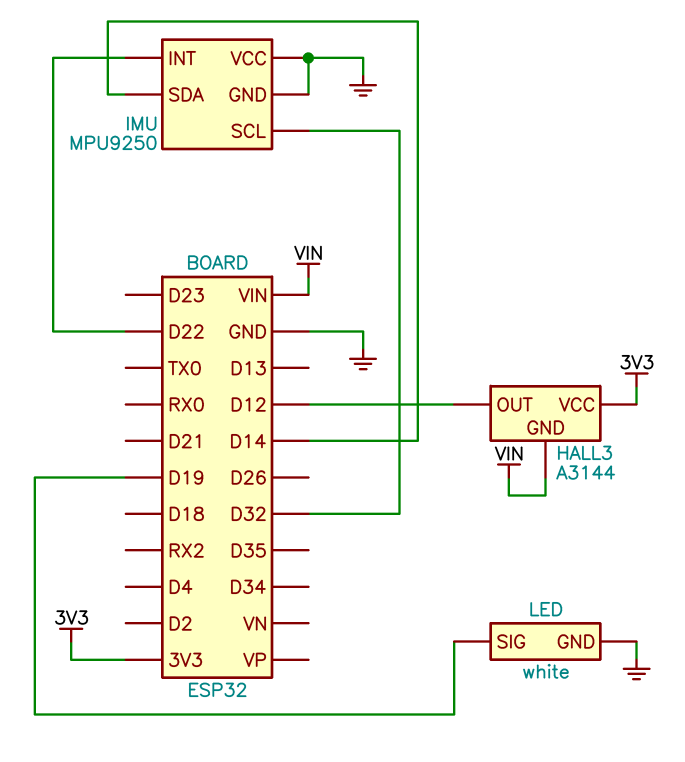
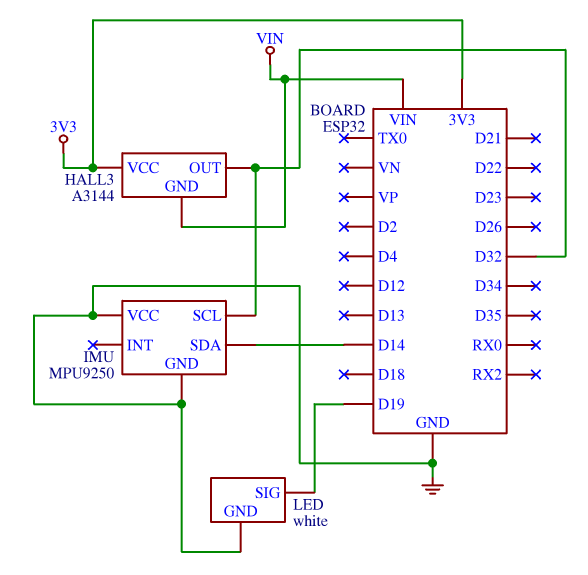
HALL3 pin OUT: D12 -> D32
IMU pin INT: D22 -> none

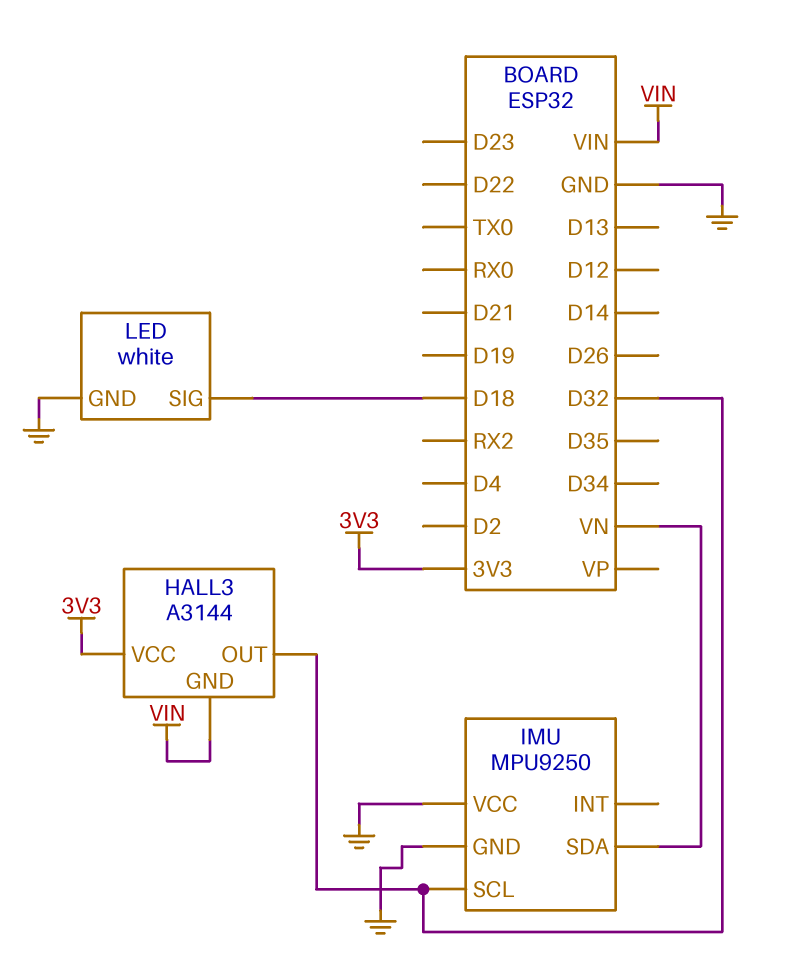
IMU pin SDA: D14 -> VN
LED pin SIG: D19 -> D18

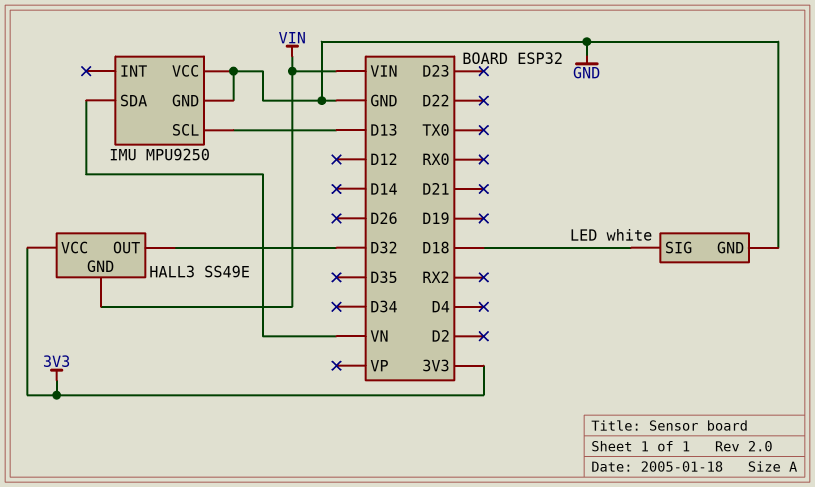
HALL3: A3144 -> SS49E
IMU pin SCL: D32 -> D13

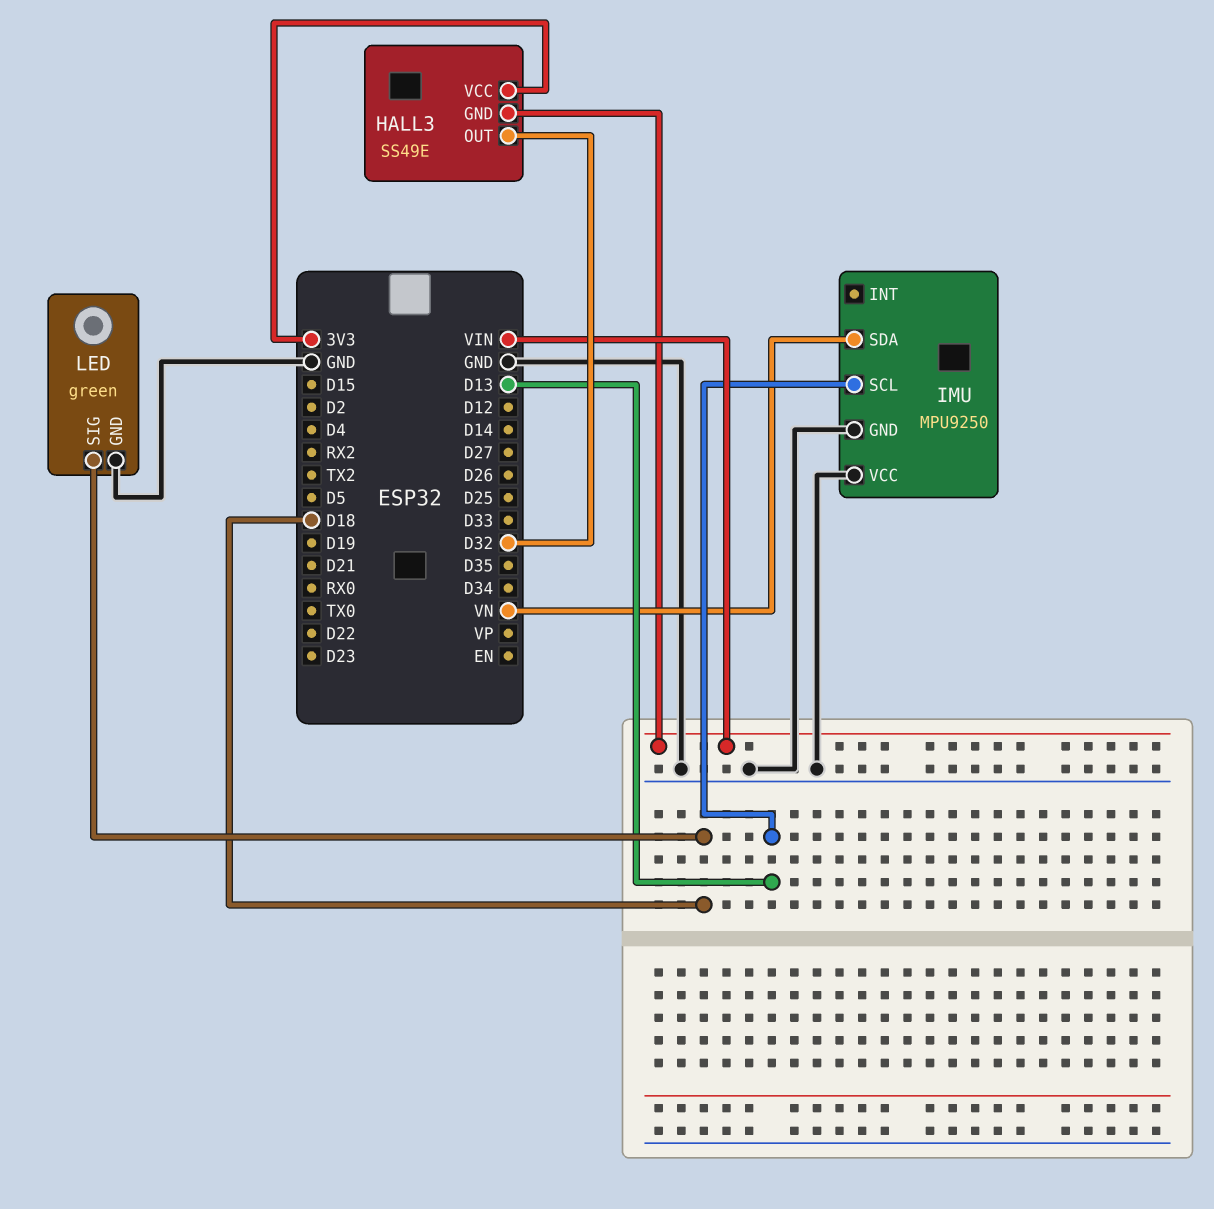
LED: white -> green

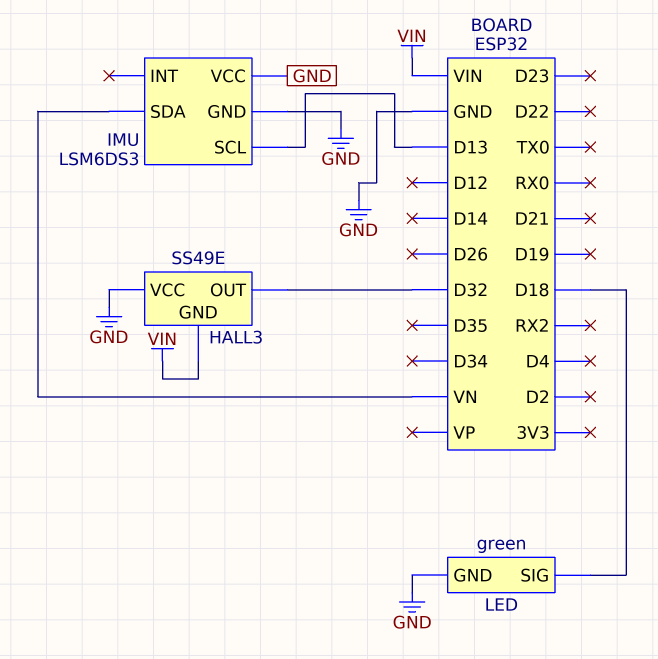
HALL3 pin VCC: 3V3 -> GND
IMU: MPU9250 -> LSM6DS3

